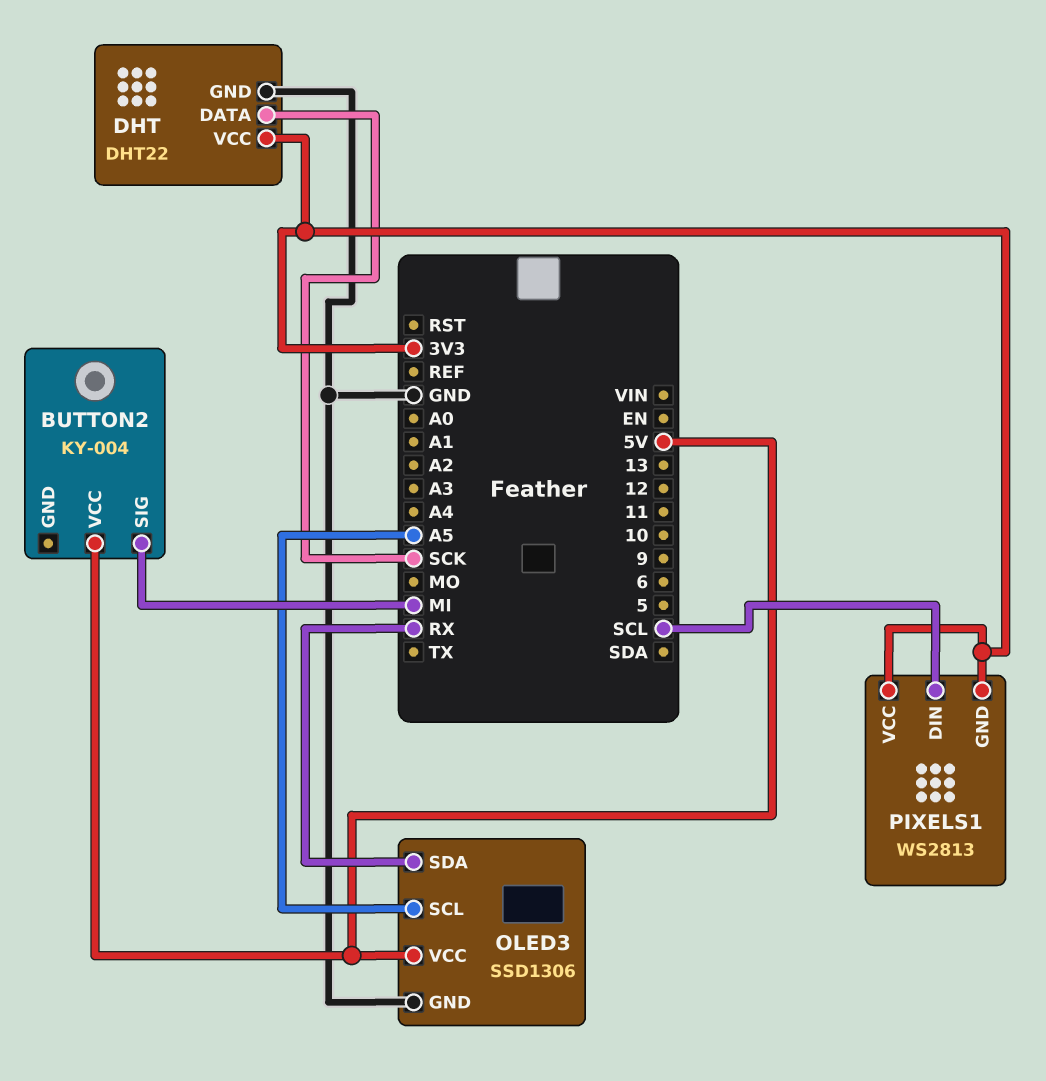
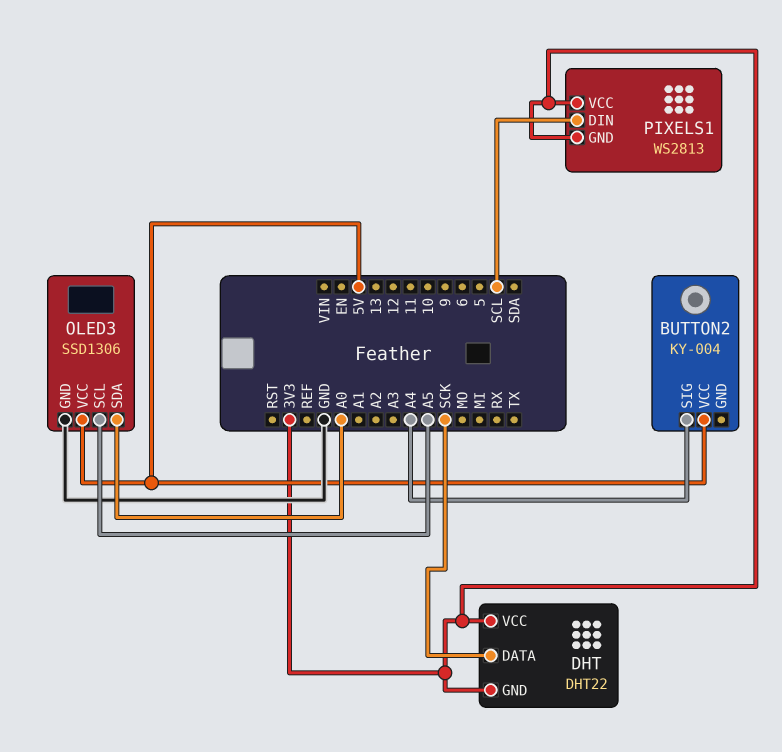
BUTTON2 pin SIG: MI -> A4
DHT pin GND: GND -> 3V3
OLED3 pin SDA: RX -> A0

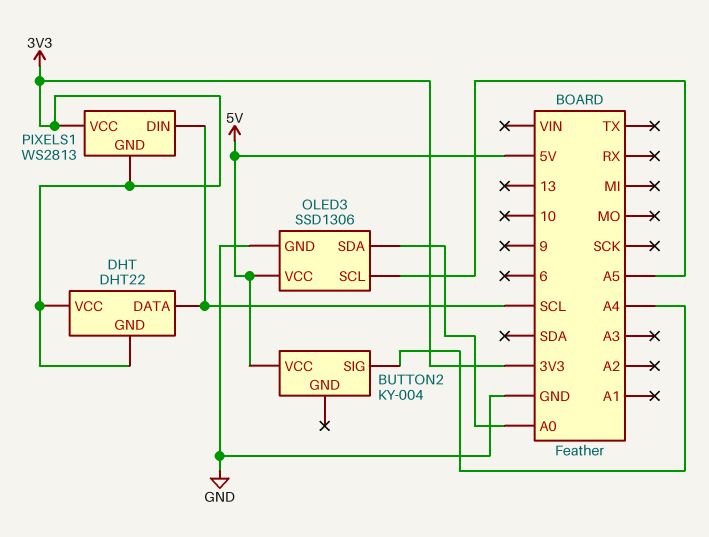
DHT pin DATA: SCK -> SCL

